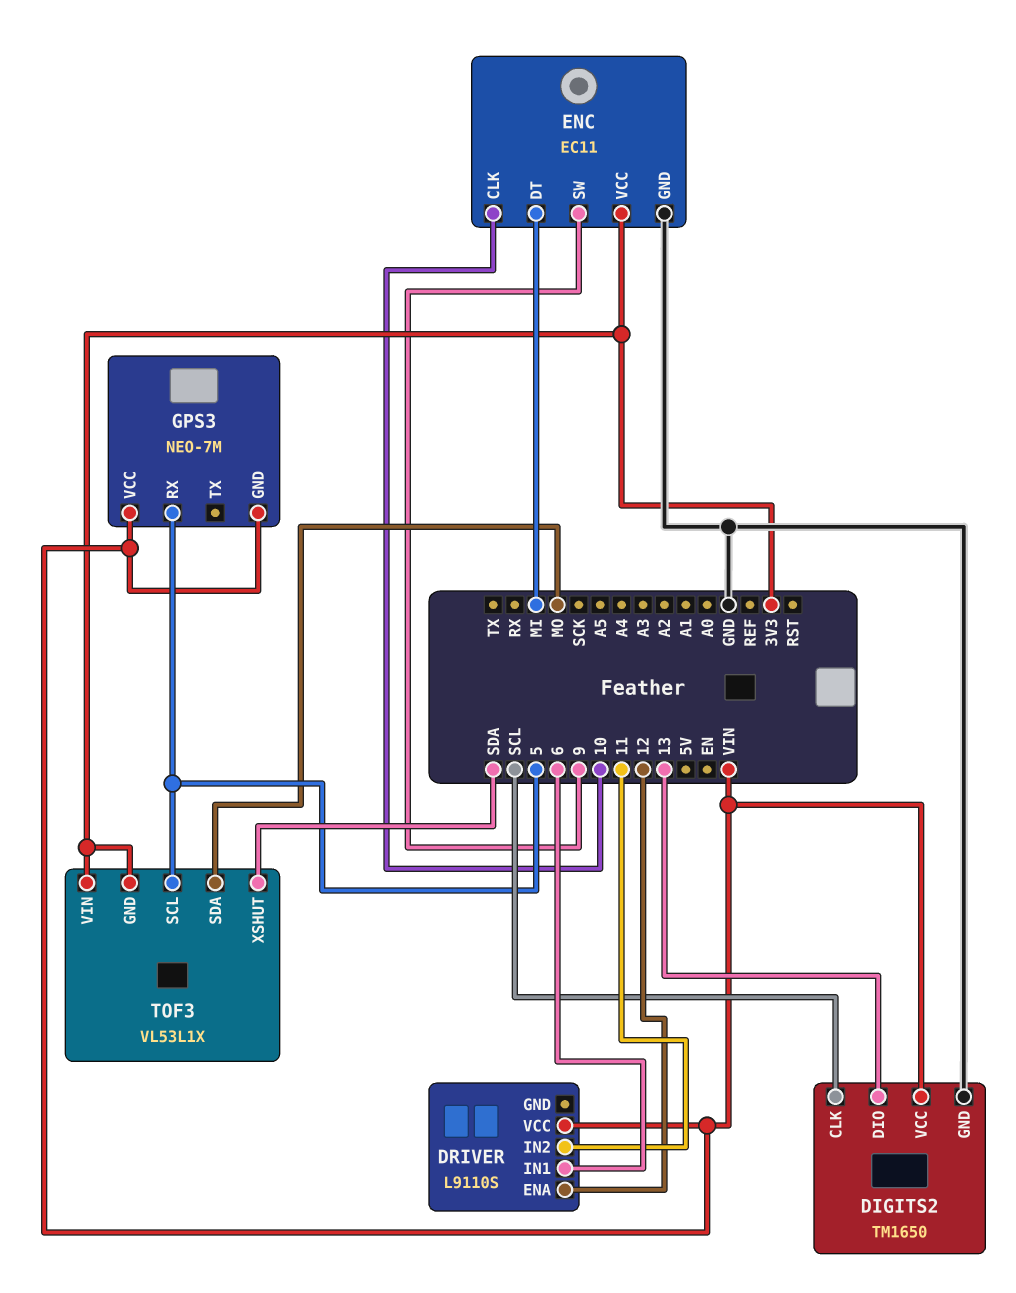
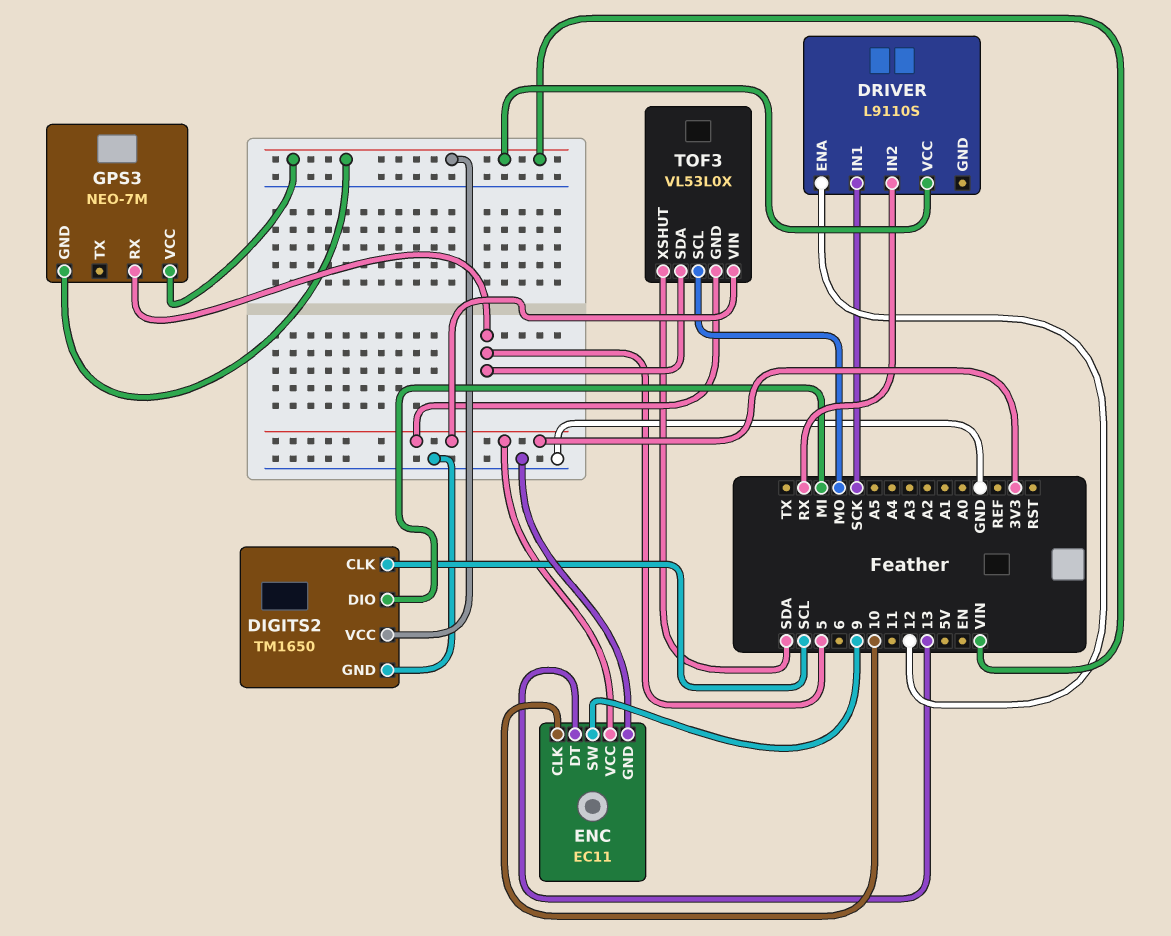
DIGITS2 pin DIO: 13 -> MI
DRIVER pin IN1: 6 -> SCK
DRIVER pin IN2: 11 -> RX
ENC pin DT: MI -> 13
TOF3: VL53L1X -> VL53L0X
TOF3 pin SCL: 5 -> MO
TOF3 pin SDA: MO -> 5

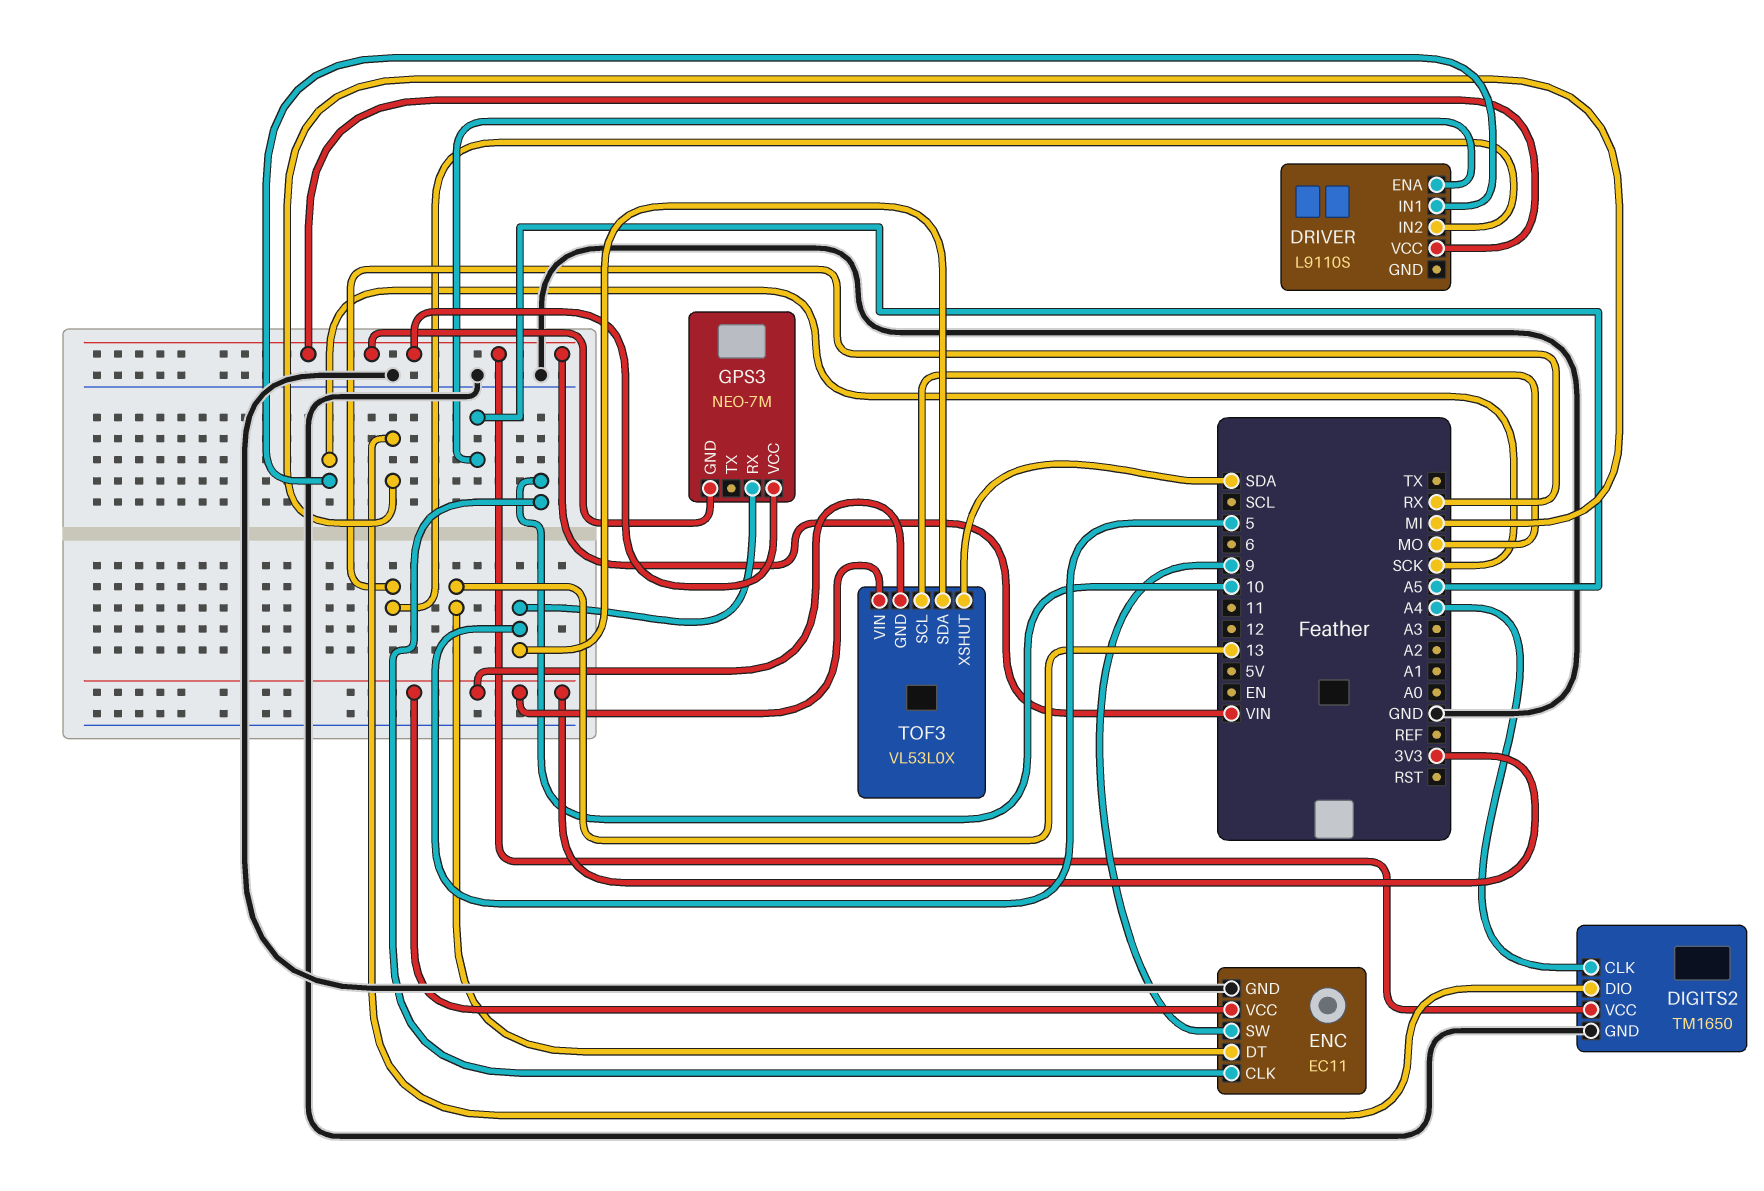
DIGITS2 pin CLK: SCL -> A4
DRIVER pin ENA: 12 -> A5

